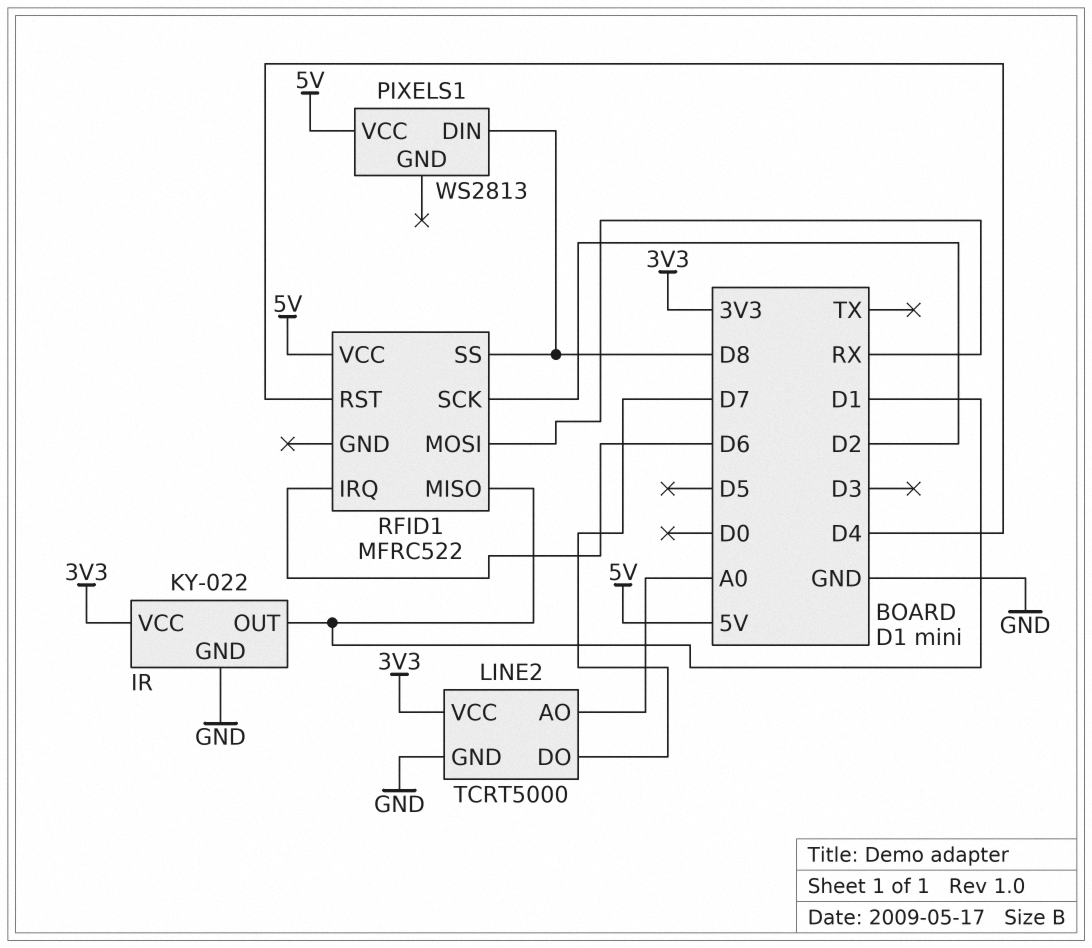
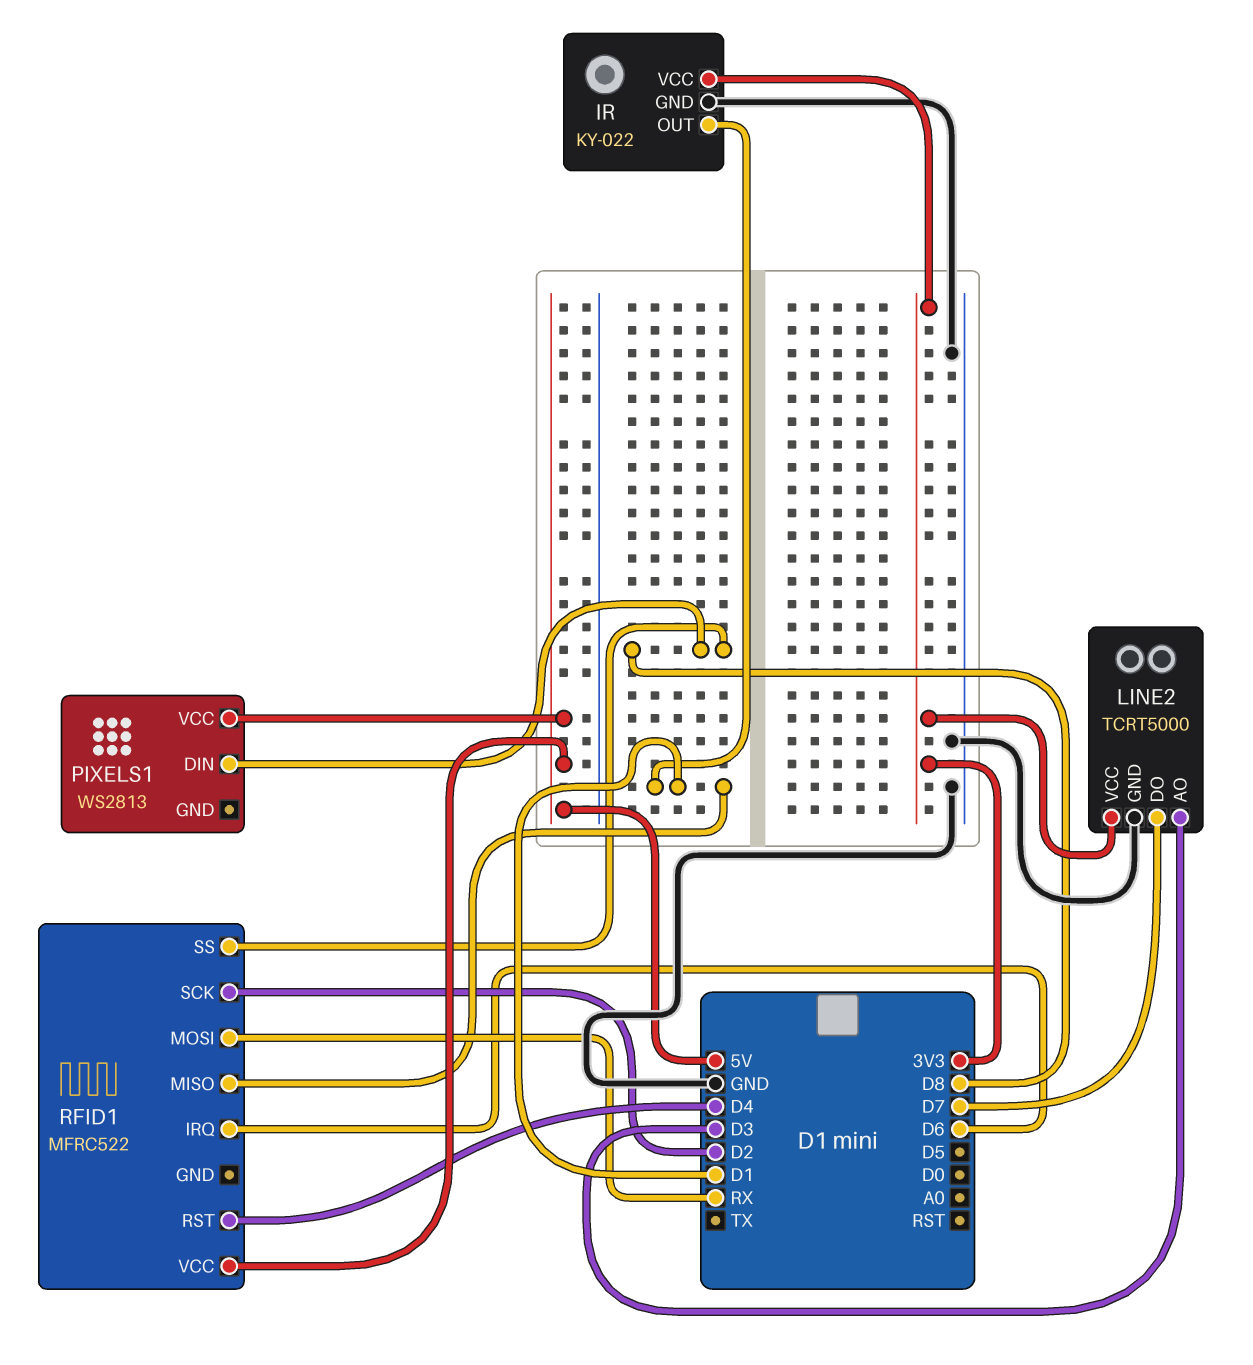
LINE2 pin AO: A0 -> D3

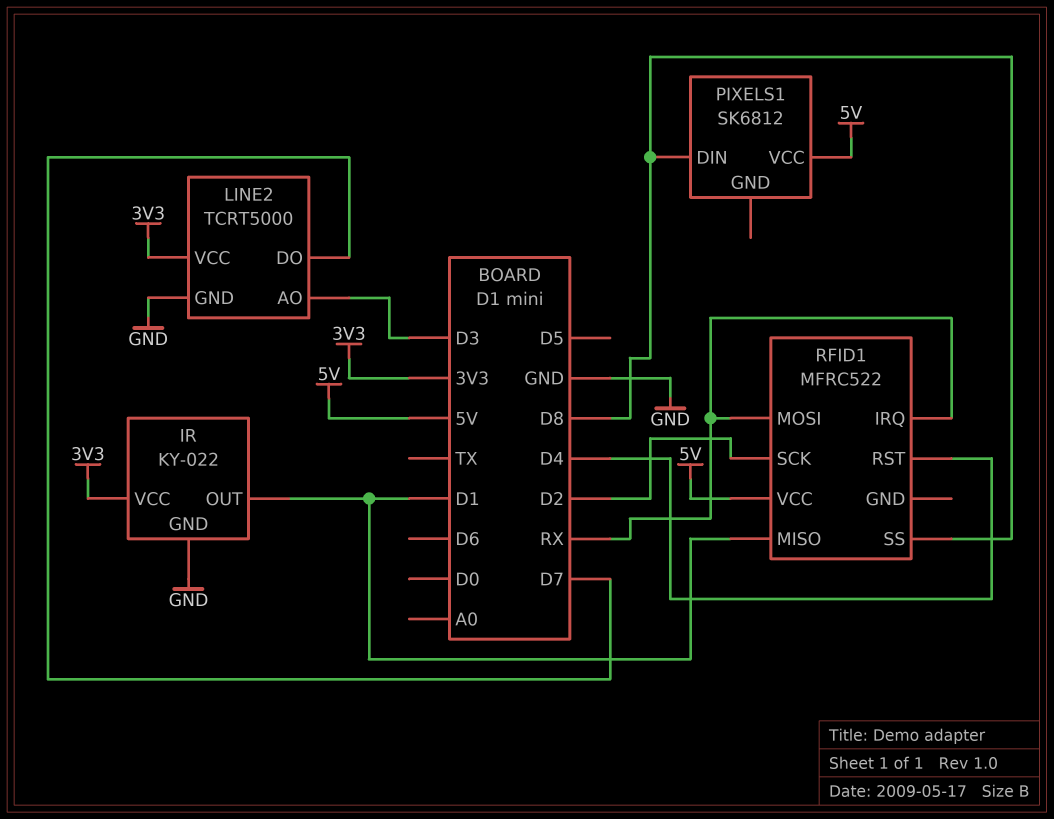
PIXELS1: WS2813 -> SK6812
RFID1 pin IRQ: D6 -> RX

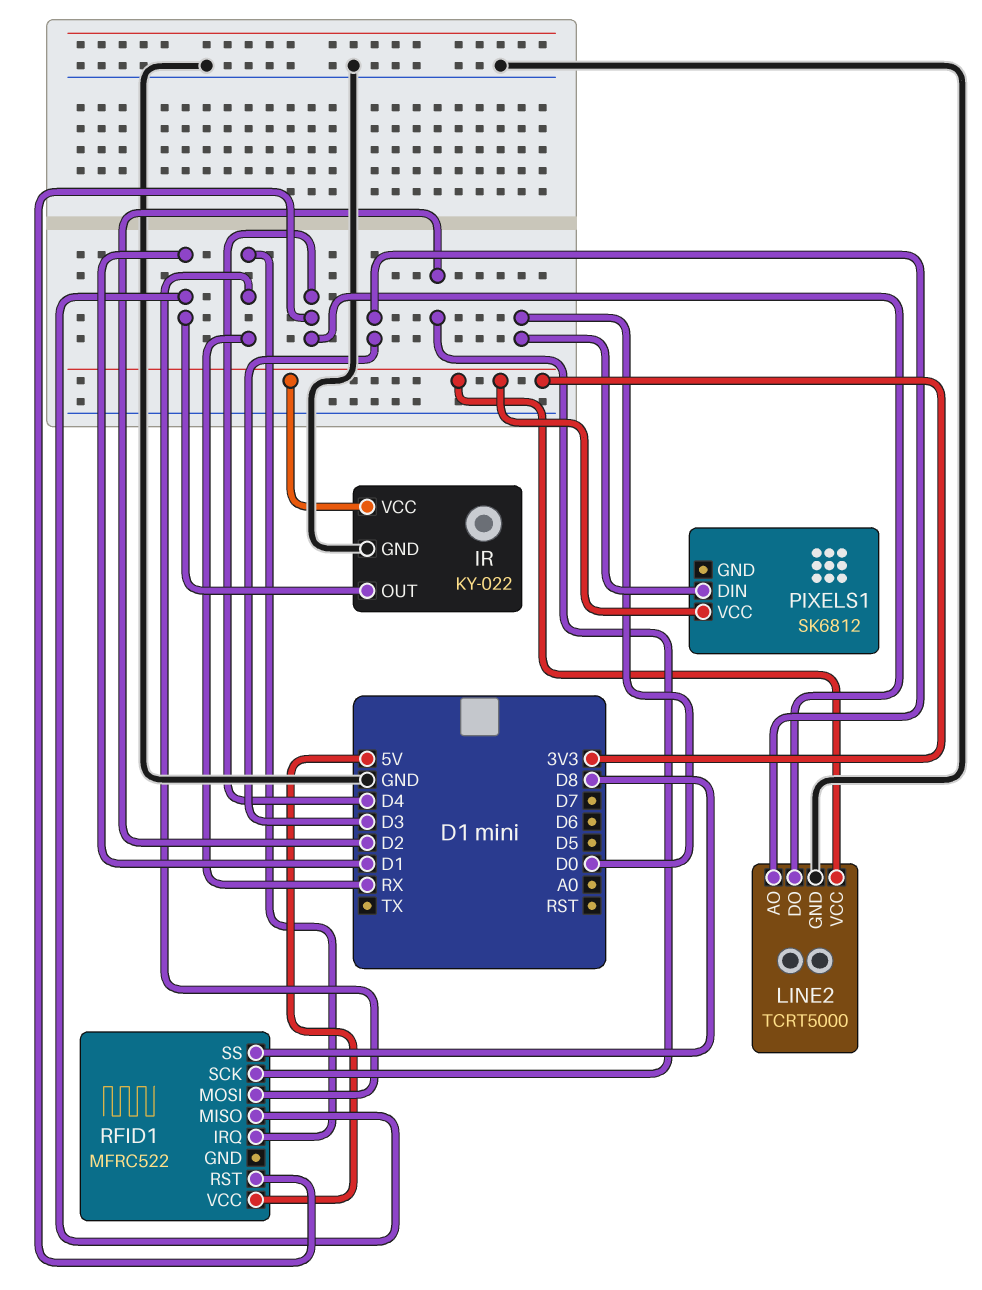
LINE2 pin DO: D7 -> D4
PIXELS1 pin DIN: D8 -> D0
PIXELS1 pin VCC: 5V -> 3V3

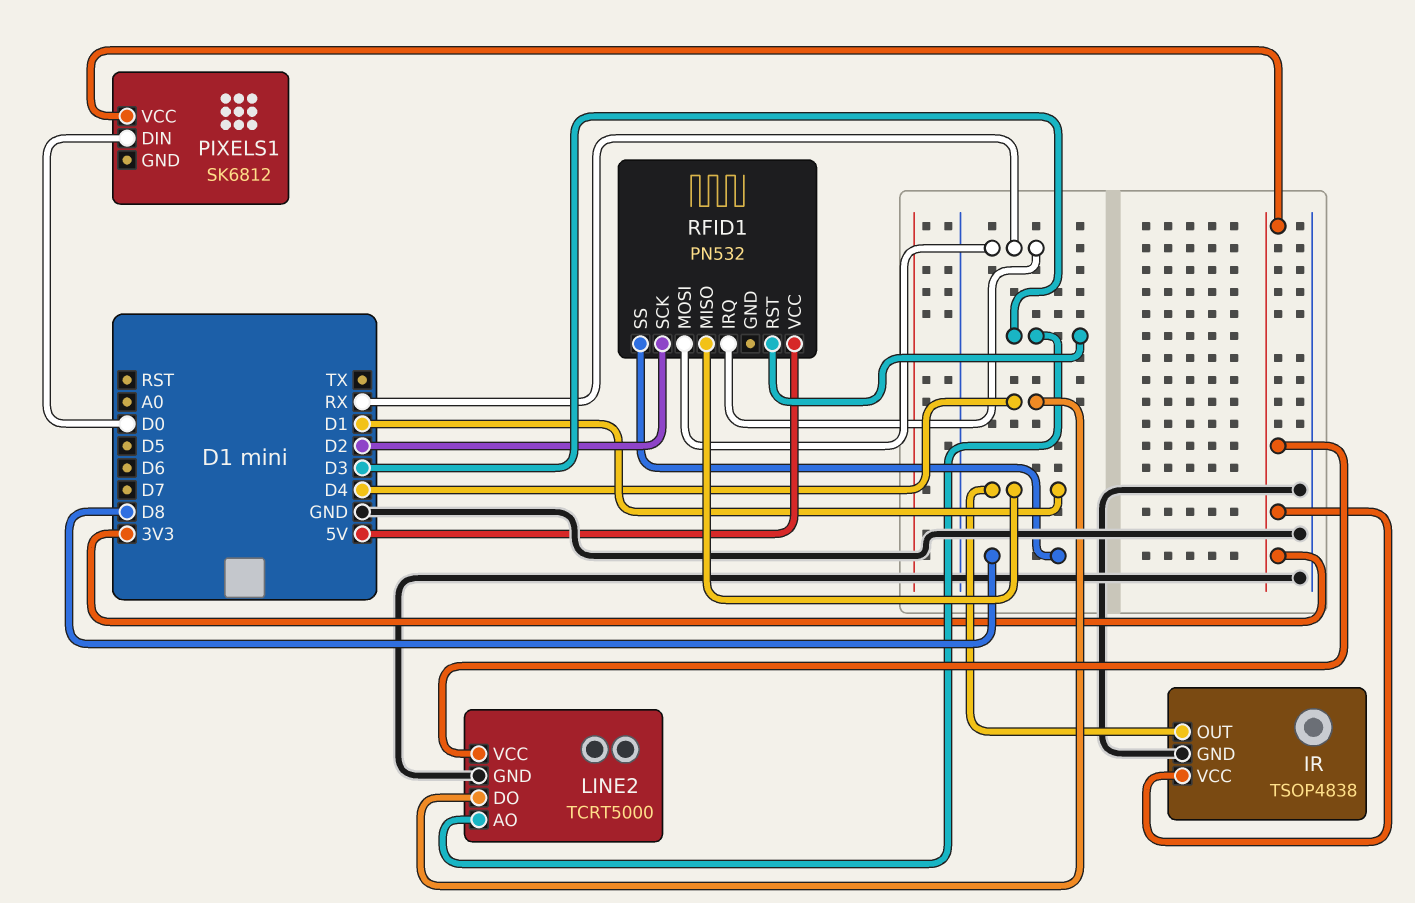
IR: KY-022 -> TSOP4838
RFID1: MFRC522 -> PN532
RFID1 pin RST: D4 -> D3

